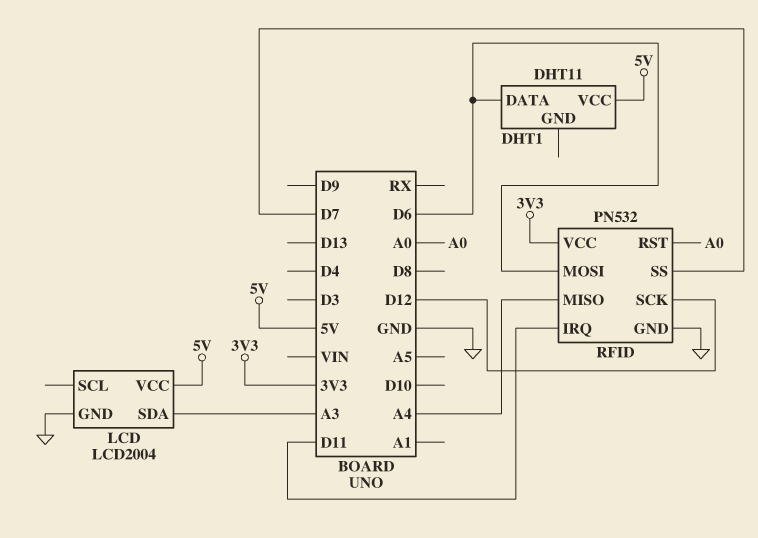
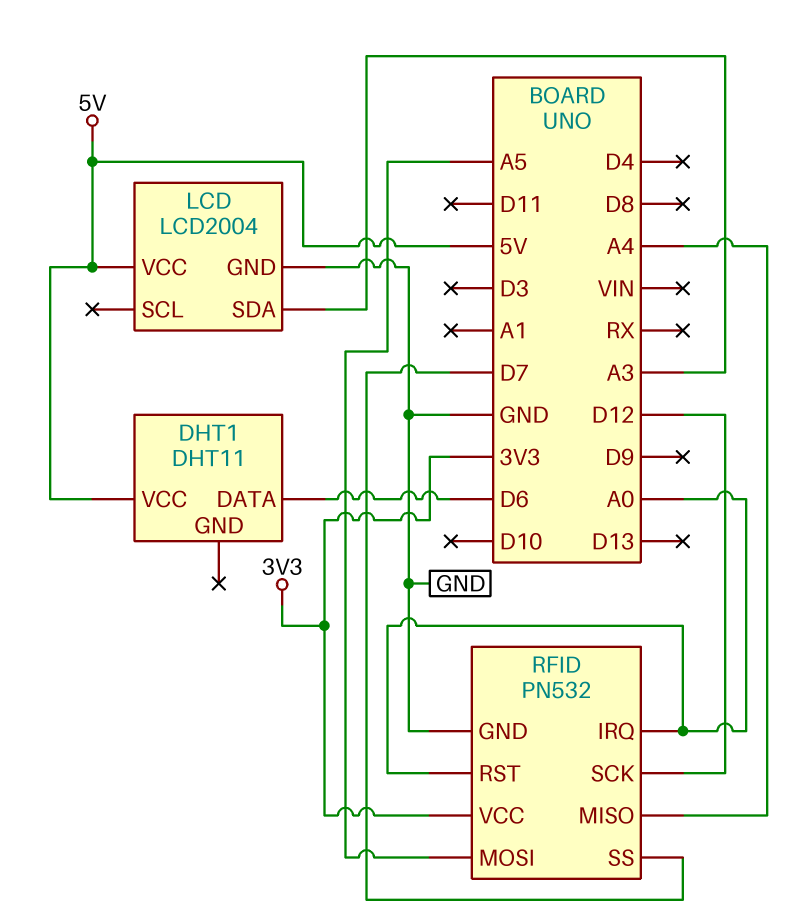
RFID pin IRQ: D11 -> A0
RFID pin MOSI: D6 -> A5

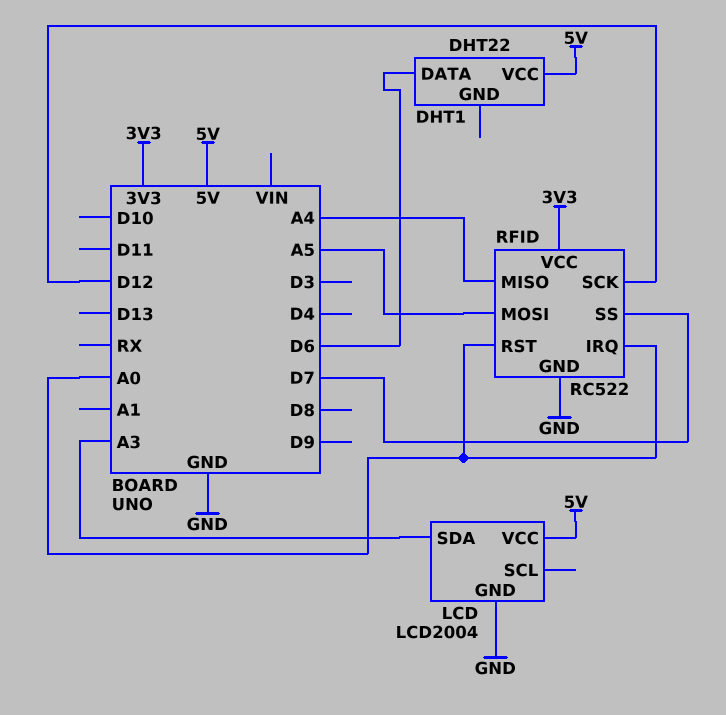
DHT1: DHT11 -> DHT22
RFID: PN532 -> RC522

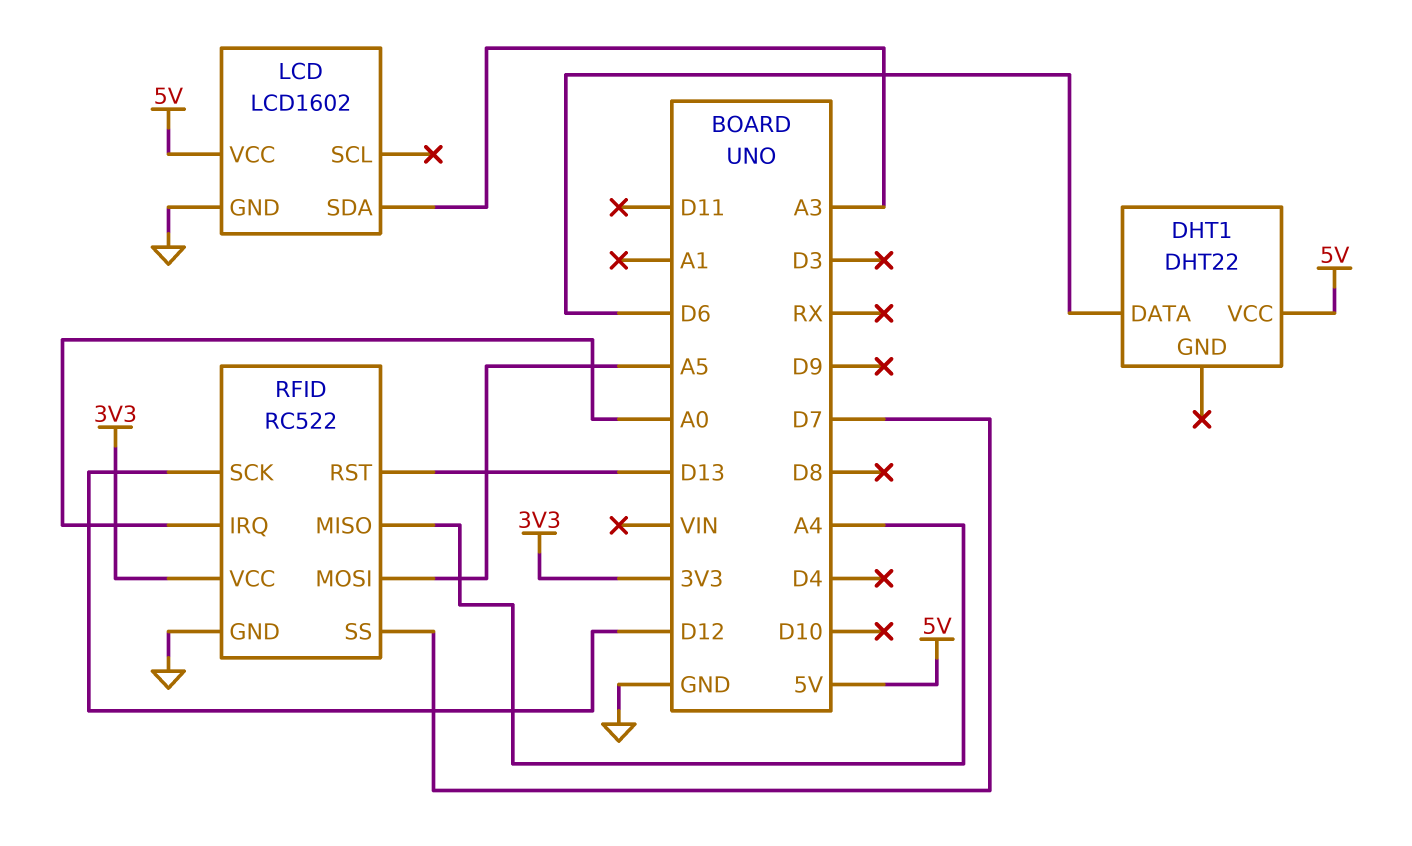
LCD: LCD2004 -> LCD1602
RFID pin RST: A0 -> D13

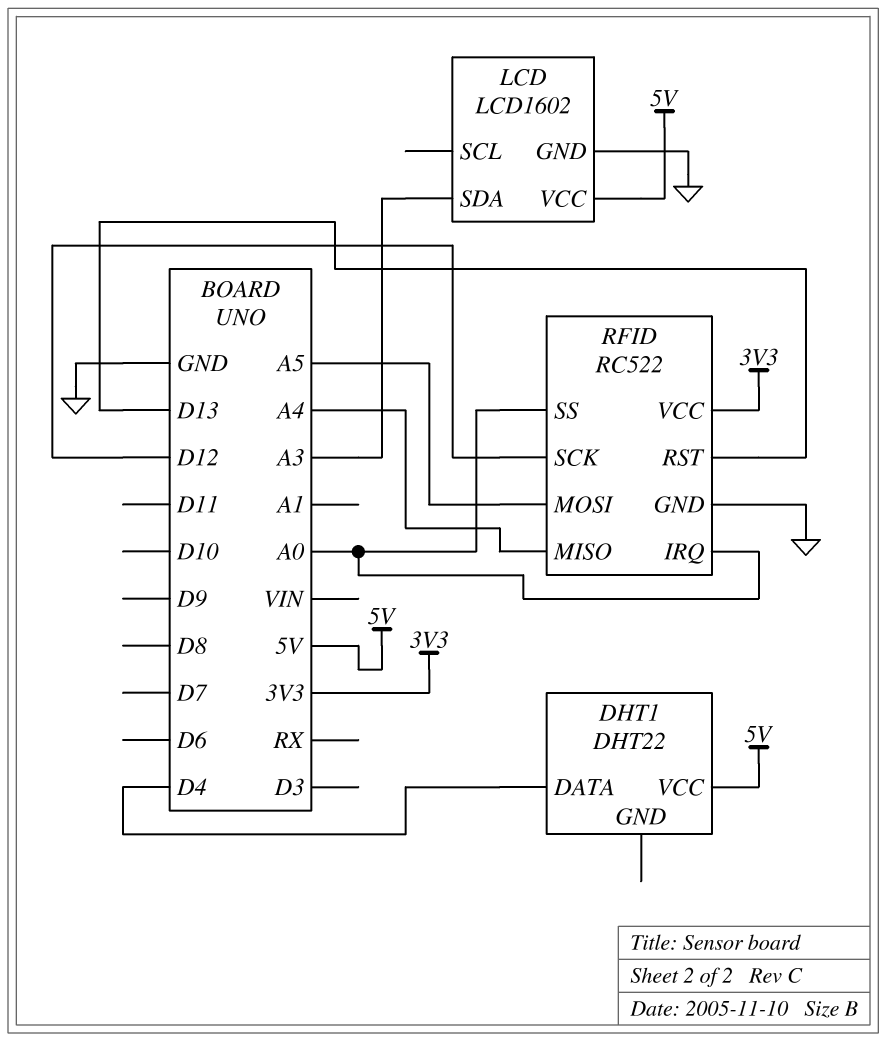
DHT1 pin DATA: D6 -> D4
RFID pin SS: D7 -> A0

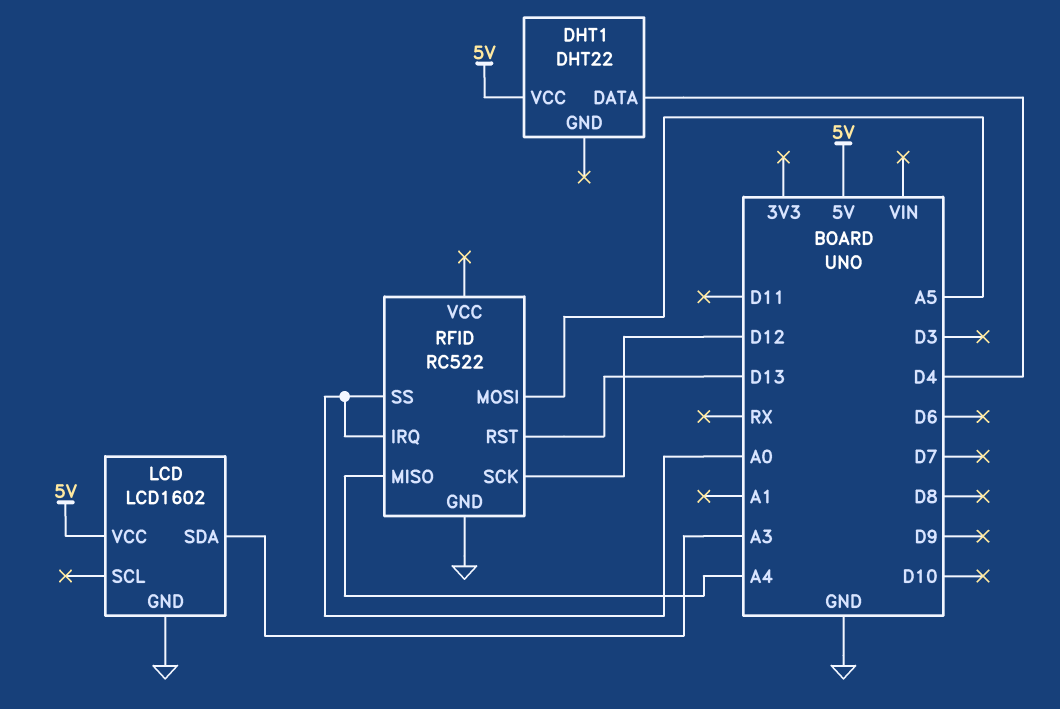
RFID pin VCC: 3V3 -> none

